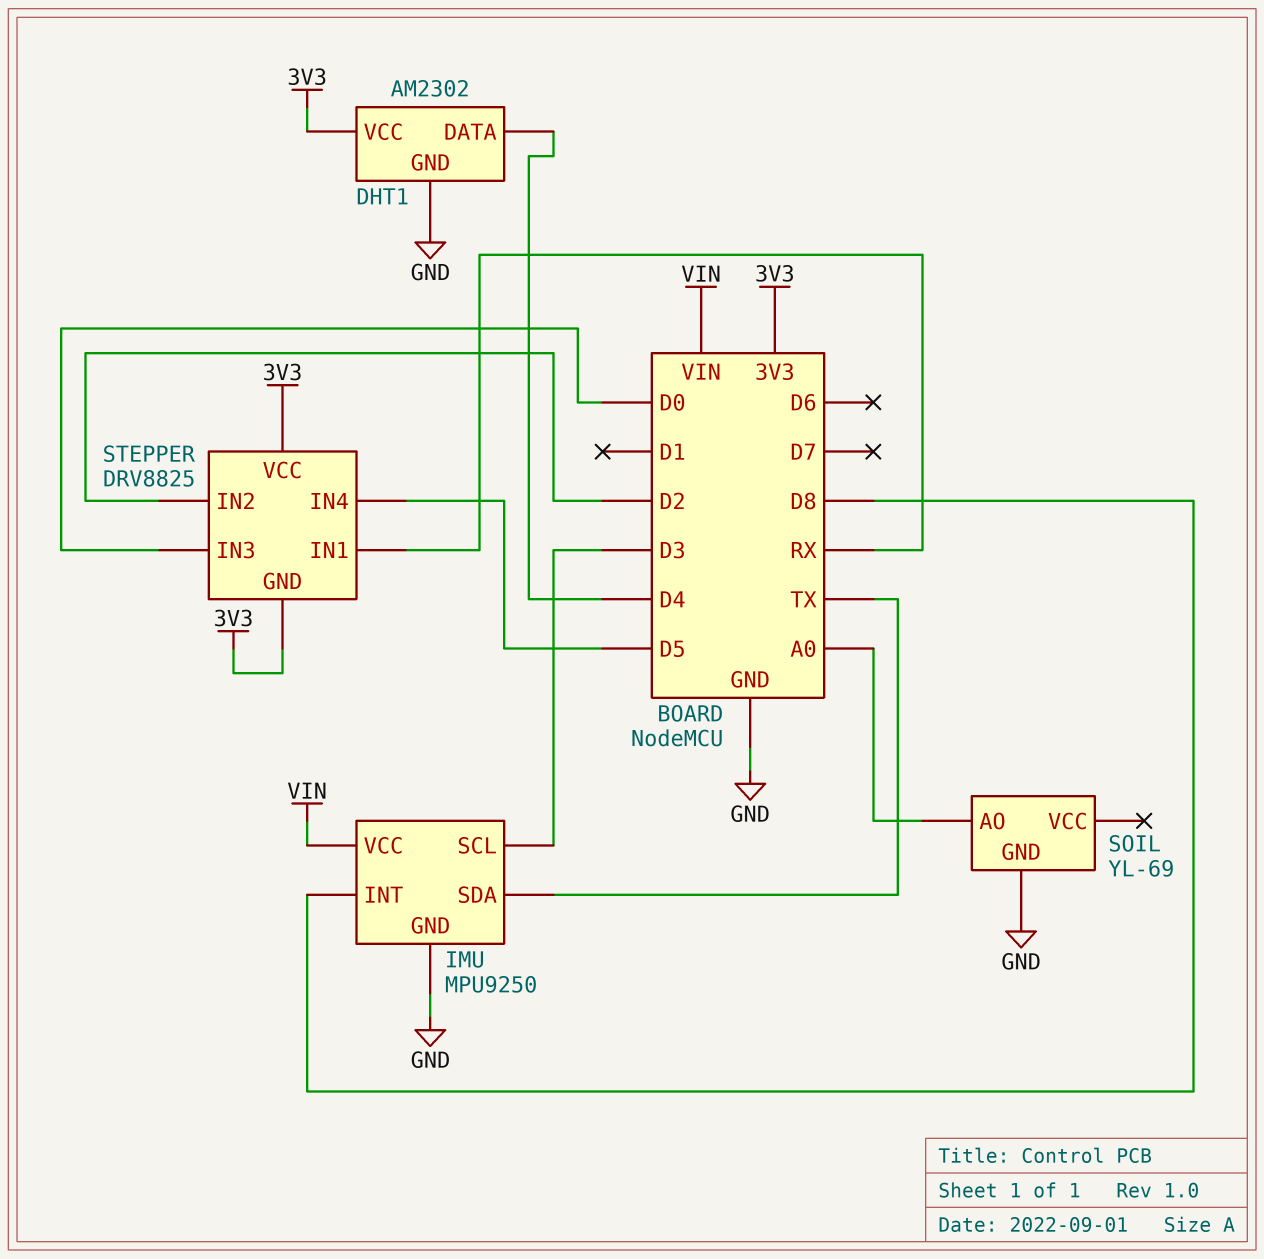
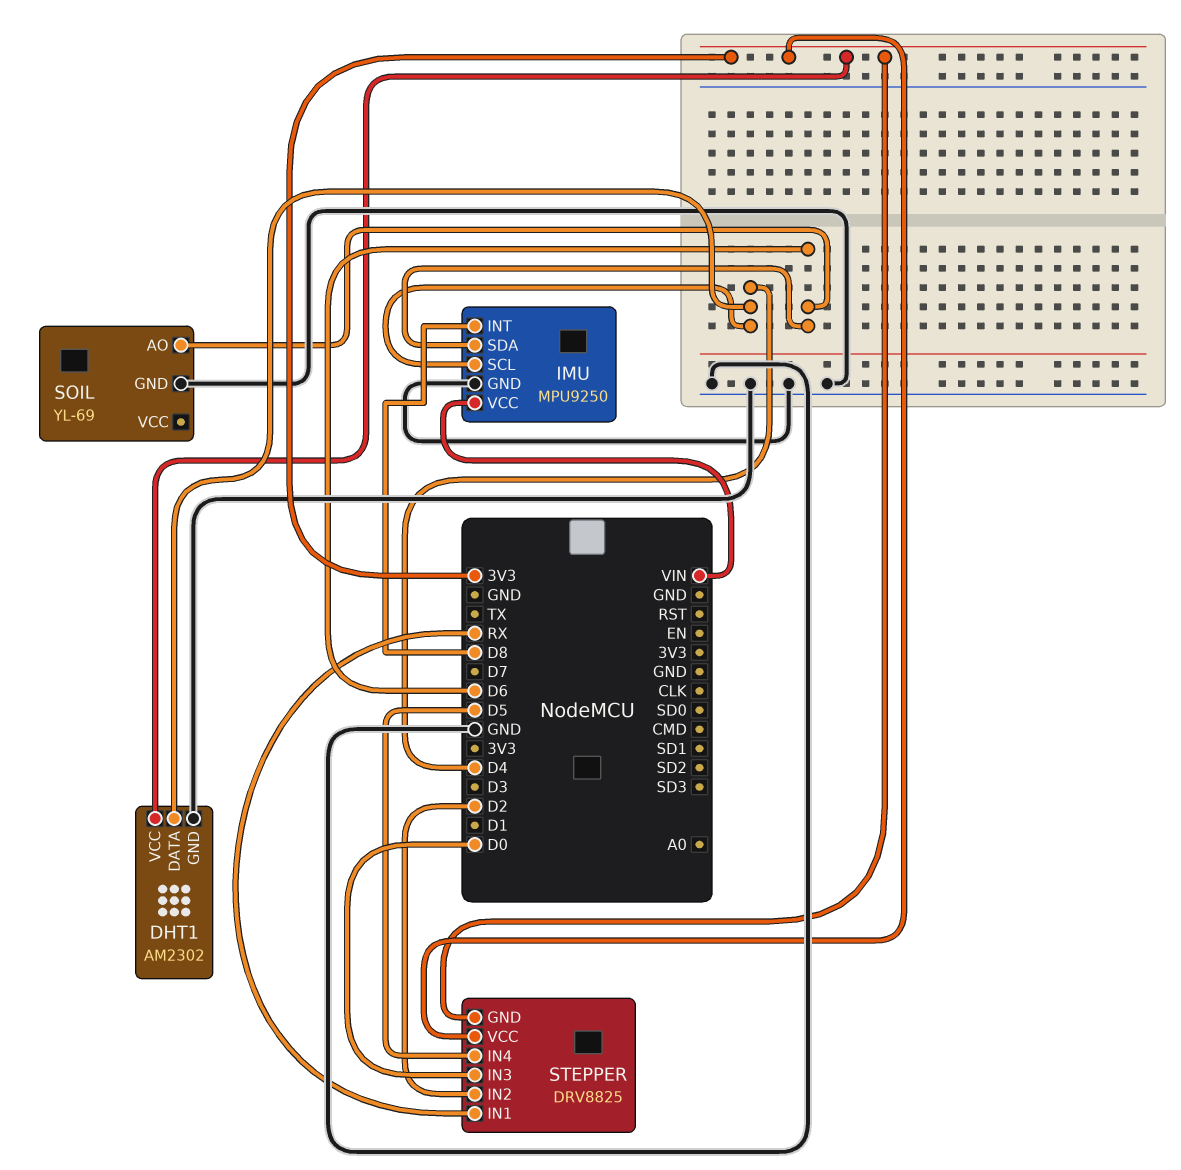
IMU pin SCL: D3 -> D4
IMU pin SDA: TX -> D6
SOIL pin AO: A0 -> D6

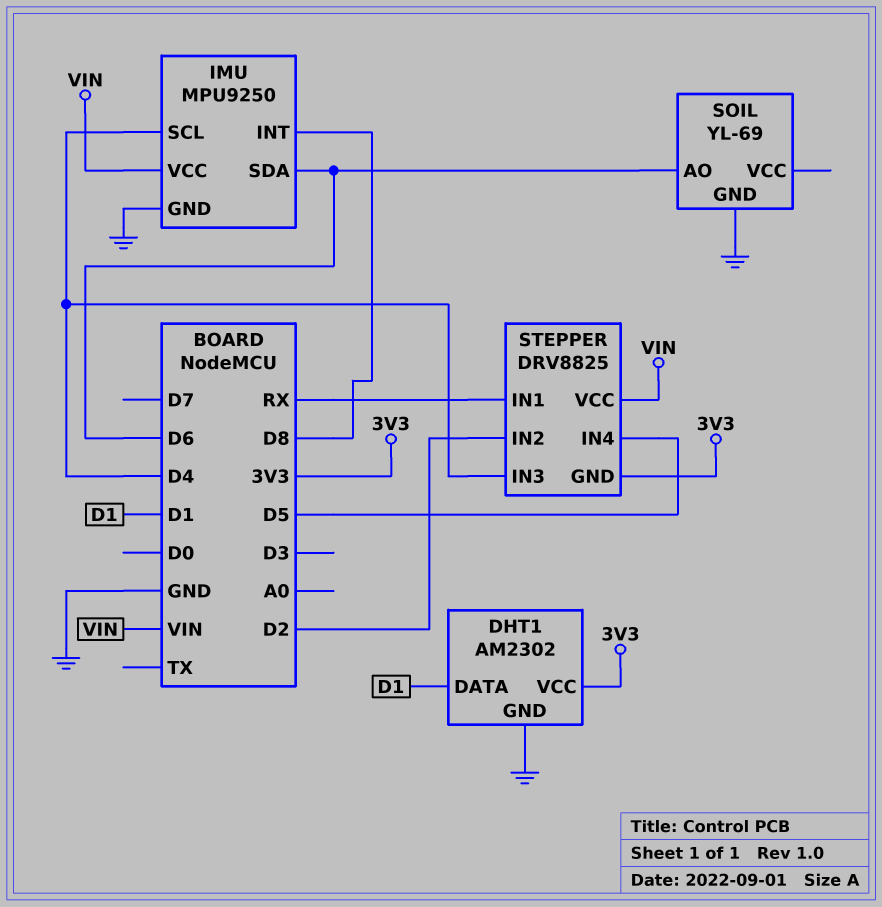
DHT1 pin DATA: D4 -> D1
STEPPER pin IN3: D0 -> D4
STEPPER pin VCC: 3V3 -> VIN

